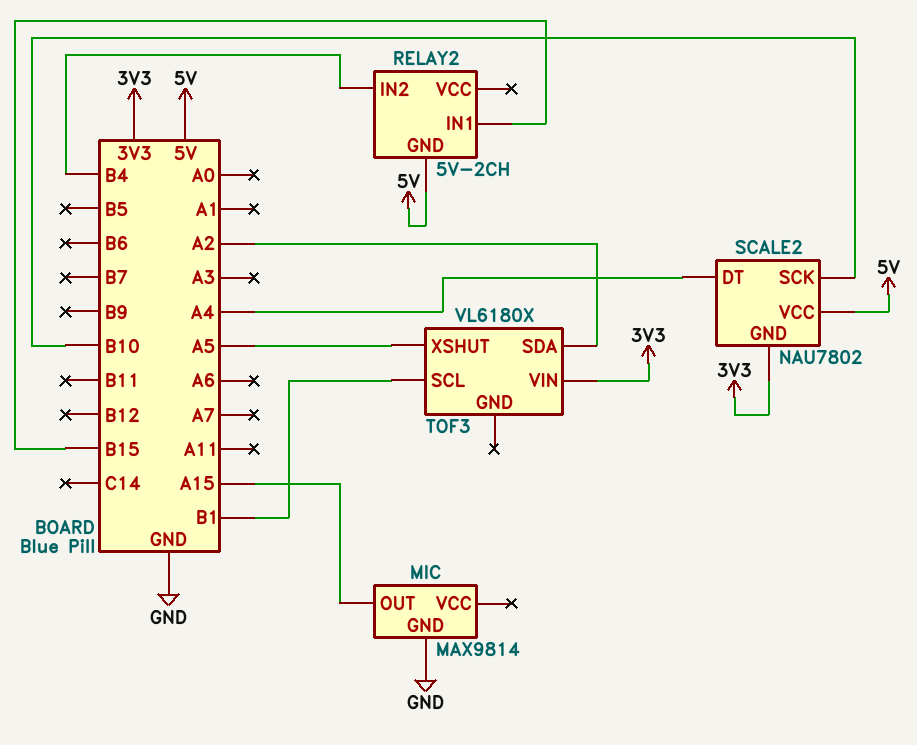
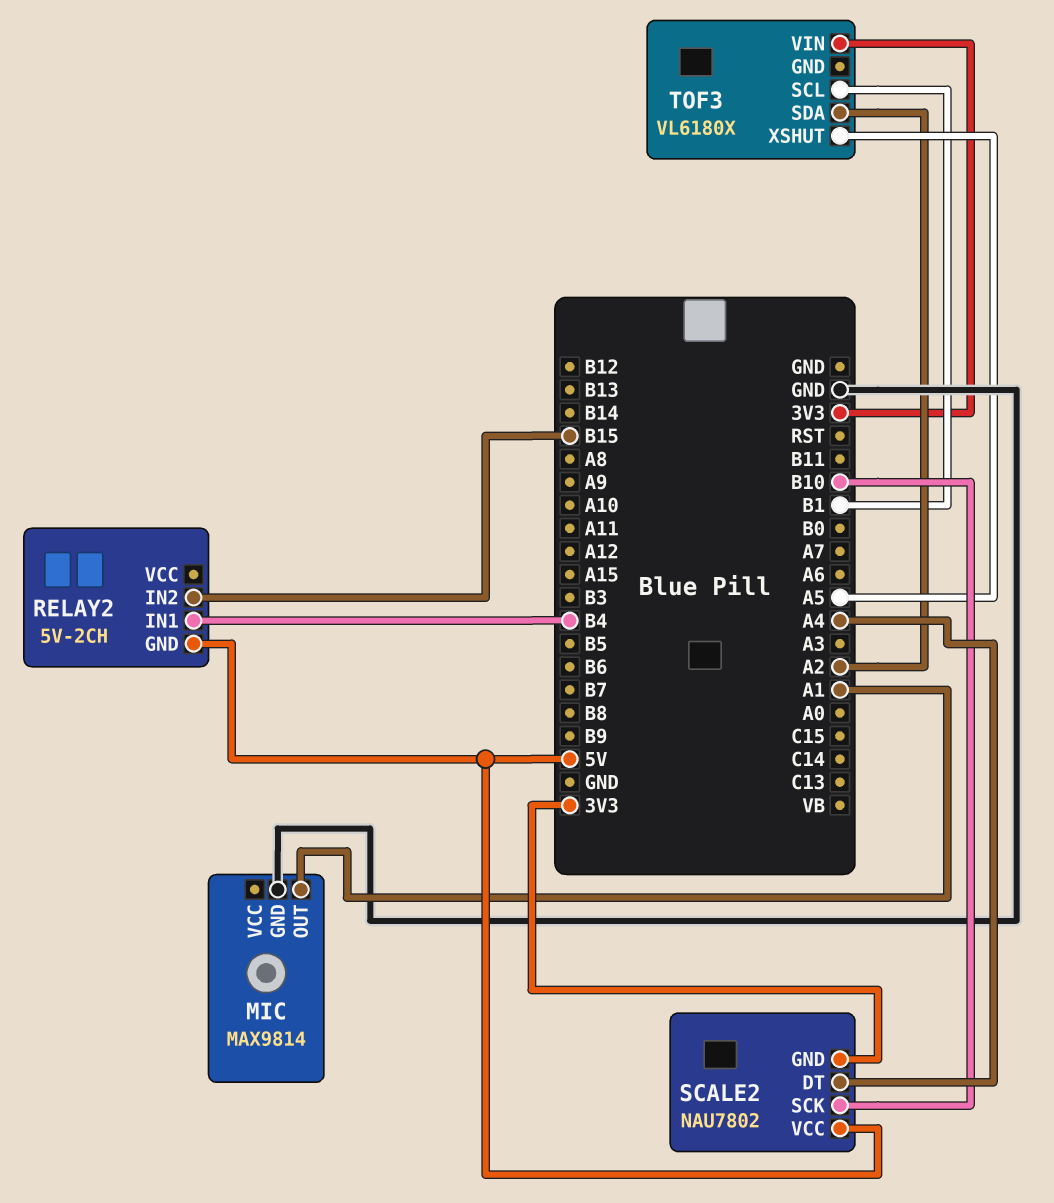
MIC pin OUT: A15 -> A1
RELAY2 pin IN1: B15 -> B4
RELAY2 pin IN2: B4 -> B15

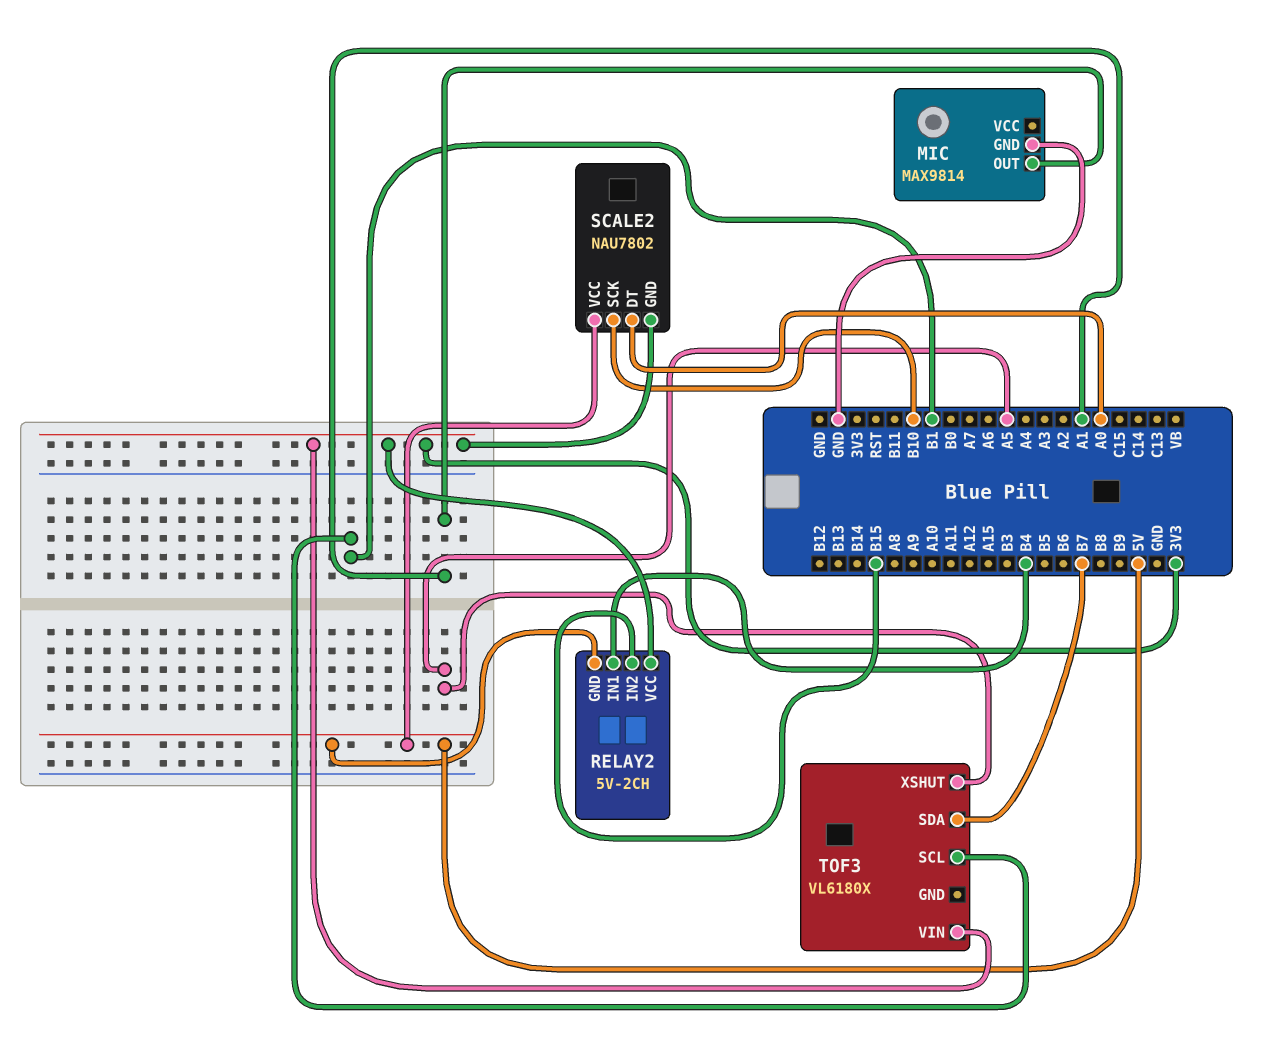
RELAY2 pin VCC: none -> 3V3
SCALE2 pin DT: A4 -> A0
TOF3 pin SDA: A2 -> B7

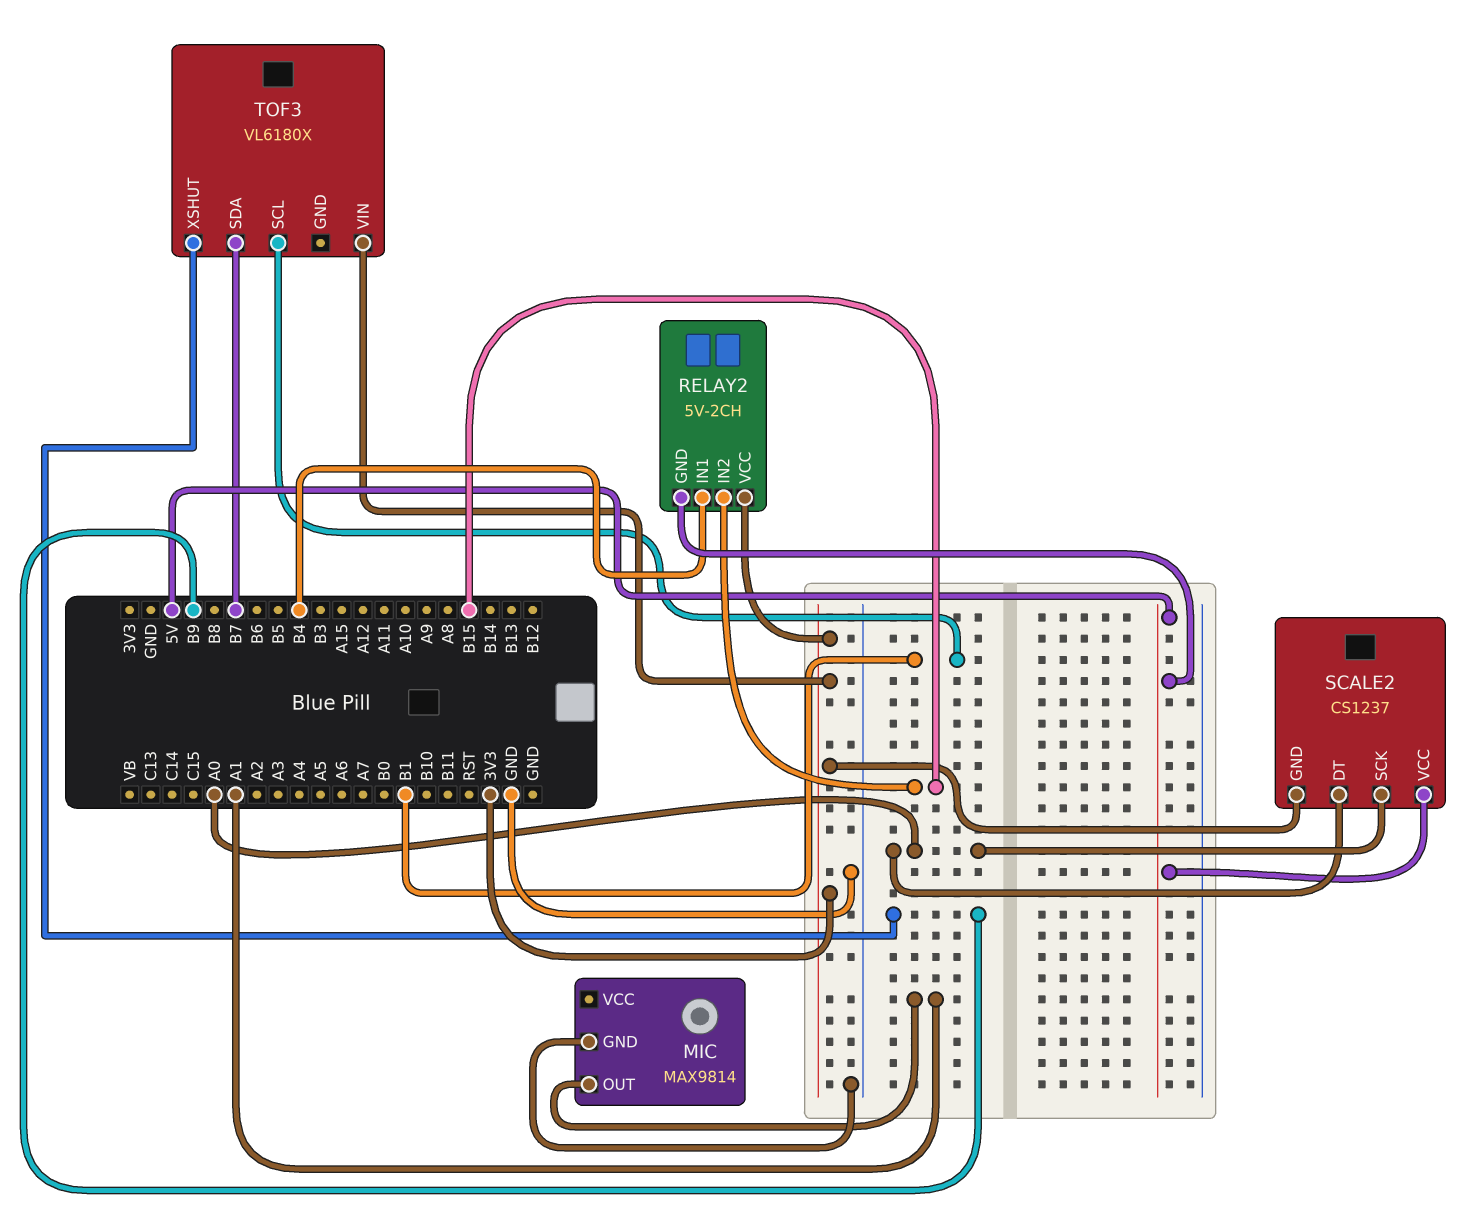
SCALE2: NAU7802 -> CS1237
SCALE2 pin SCK: B10 -> A0
TOF3 pin XSHUT: A5 -> B9

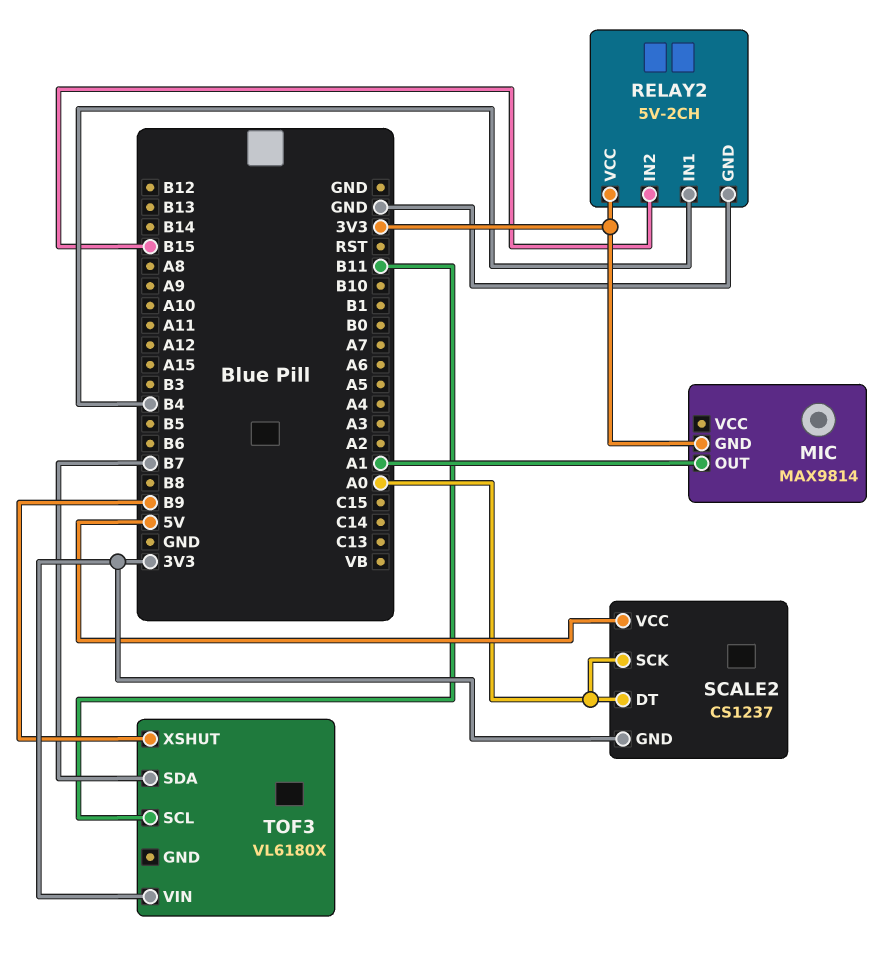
MIC pin GND: GND -> 3V3
RELAY2 pin GND: 5V -> GND
TOF3 pin SCL: B1 -> B11

